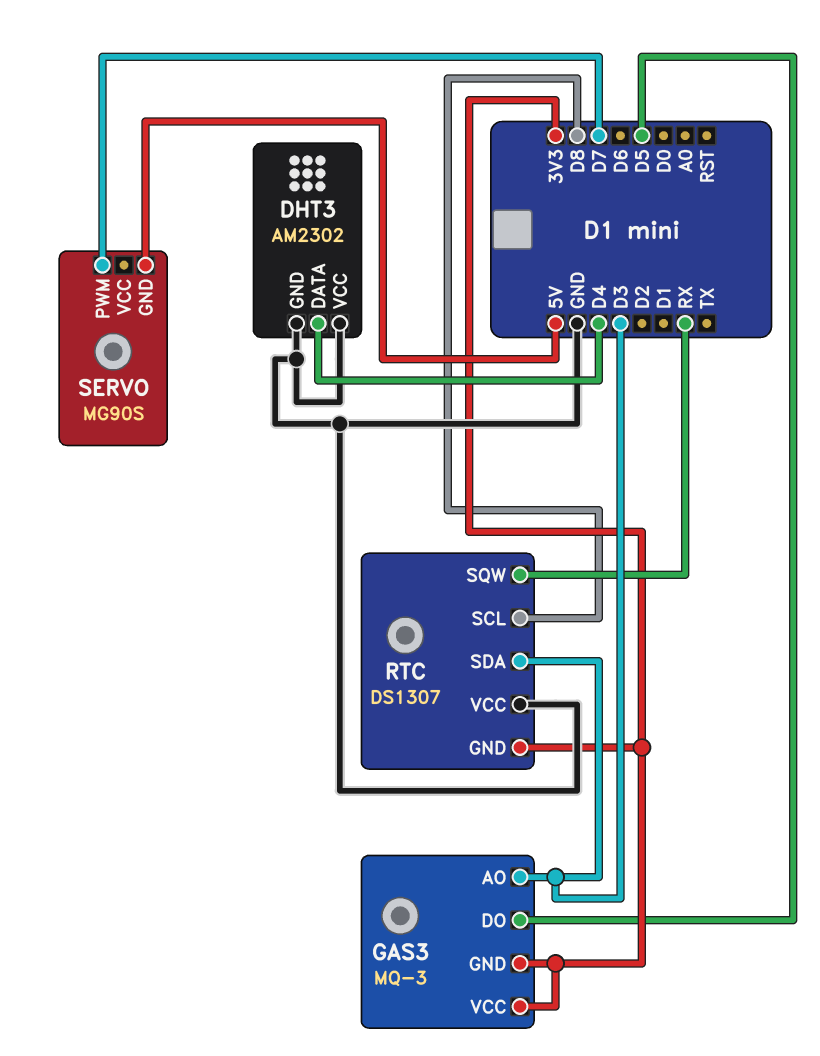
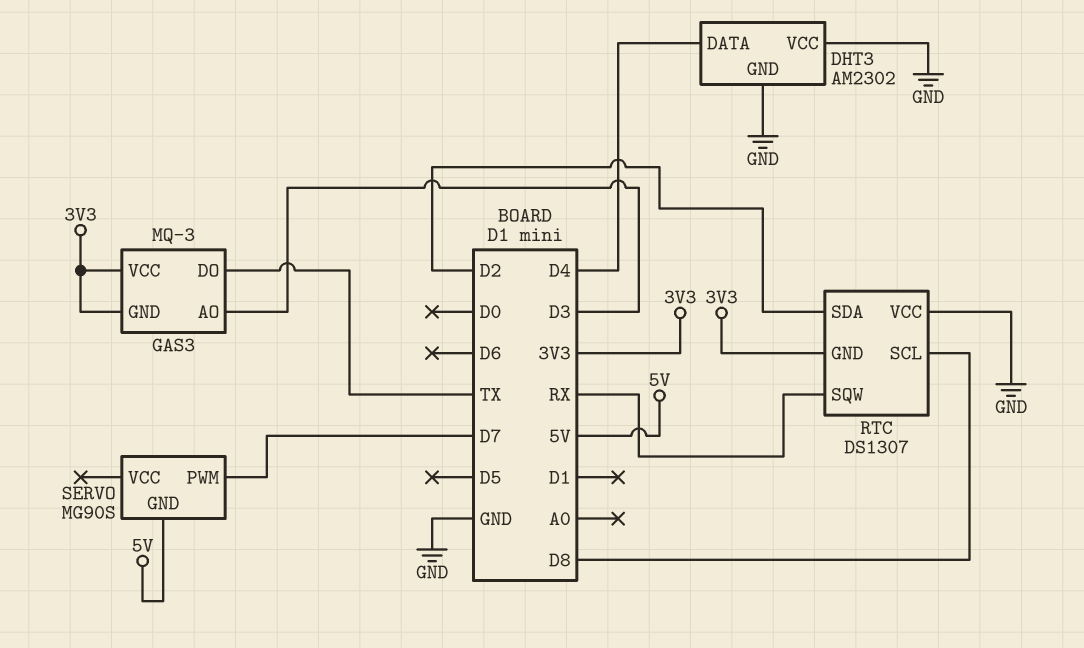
GAS3 pin DO: D5 -> TX
RTC pin SDA: D3 -> D2

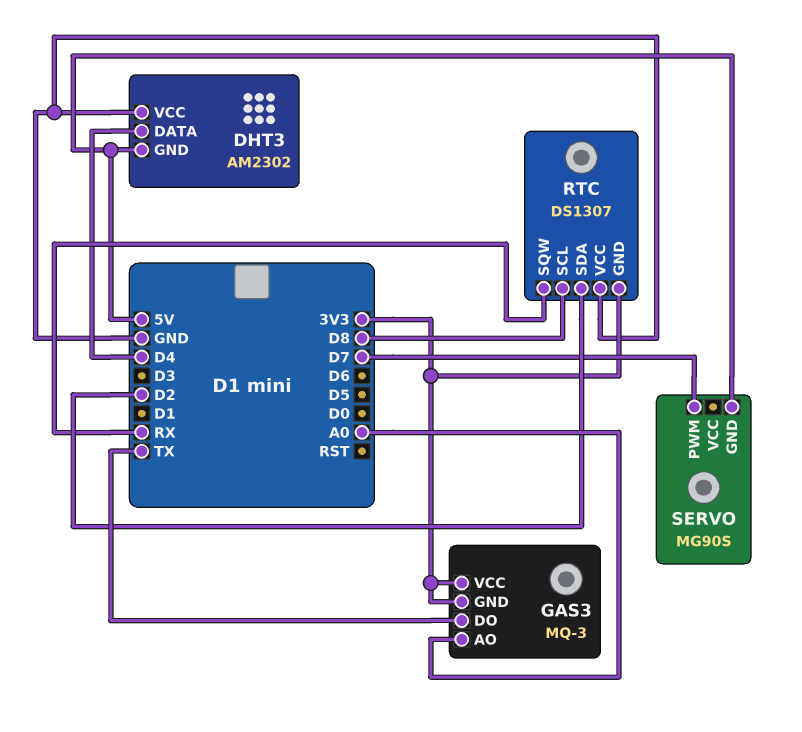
DHT3 pin GND: GND -> 5V
GAS3 pin AO: D3 -> A0

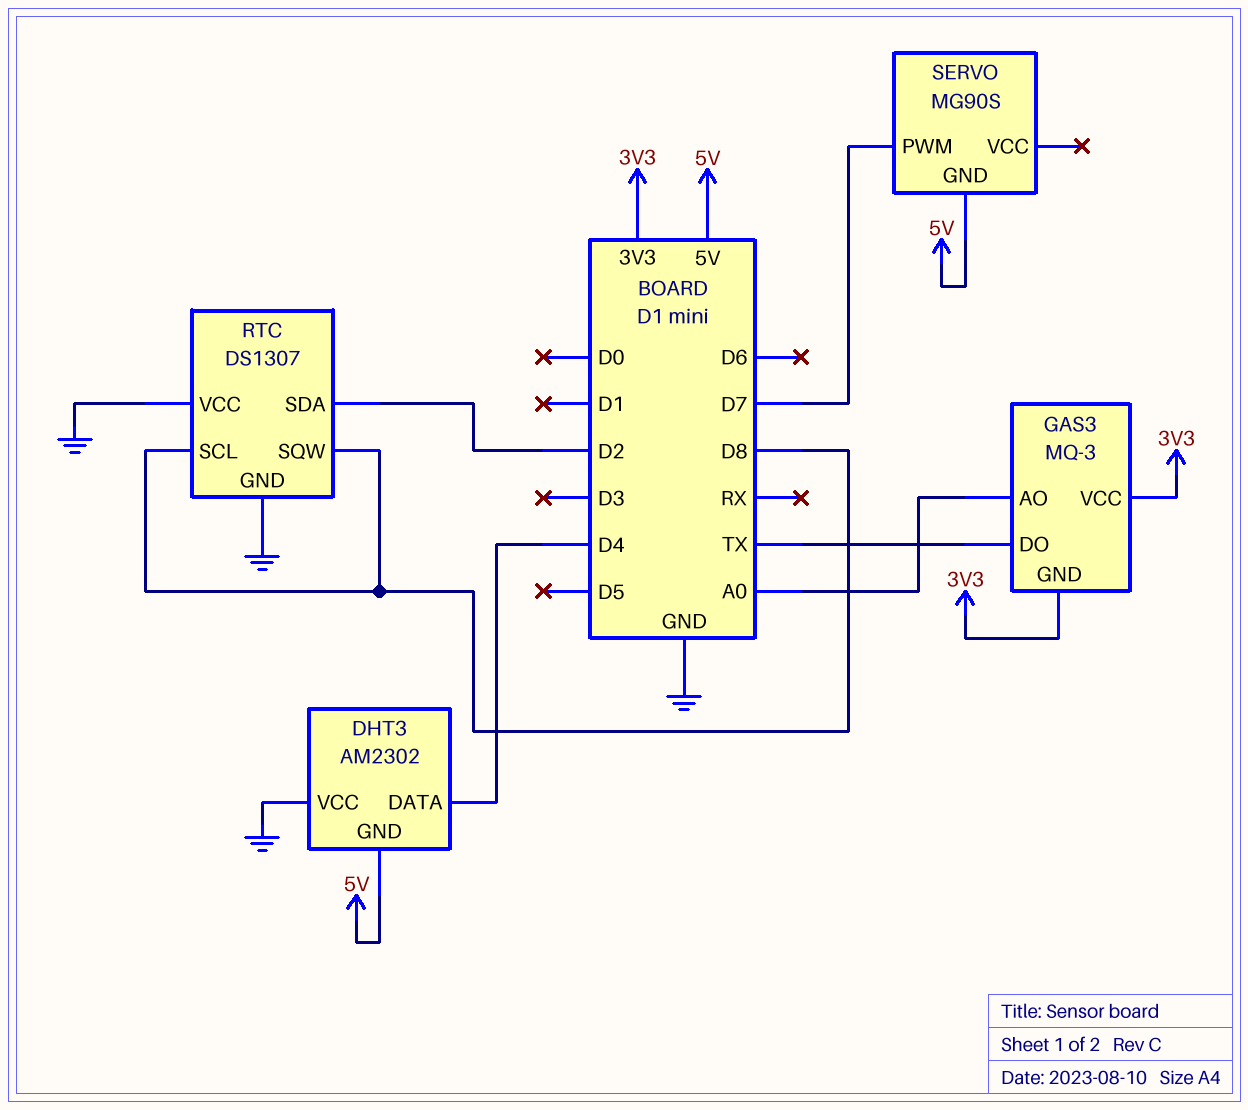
RTC pin GND: 3V3 -> GND
RTC pin SQW: RX -> D8

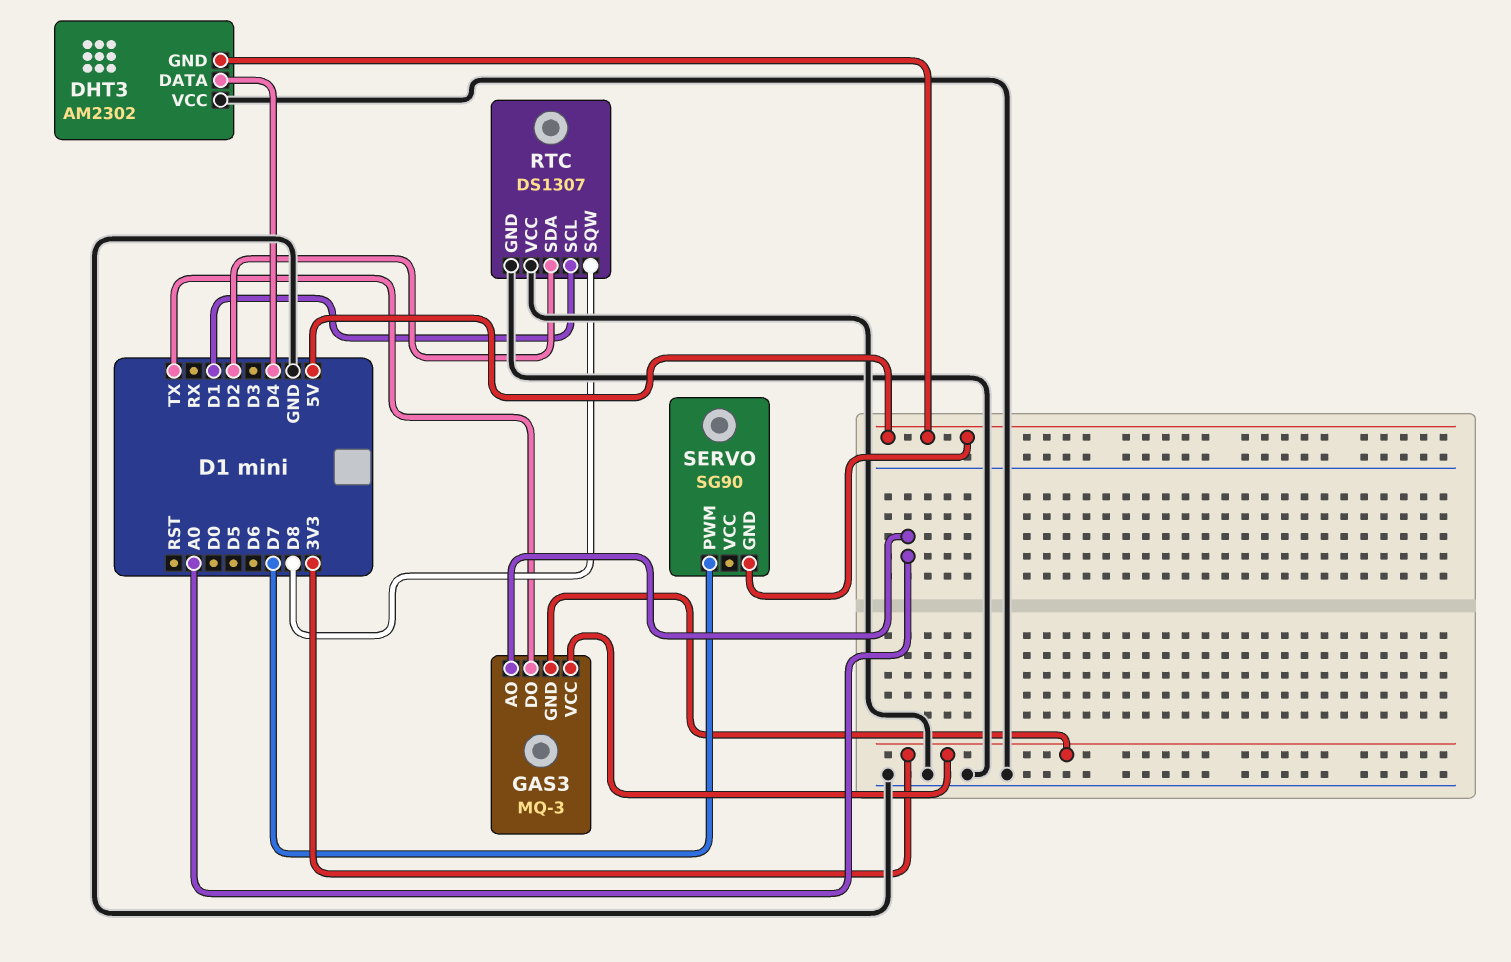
RTC pin SCL: D8 -> D1
SERVO: MG90S -> SG90

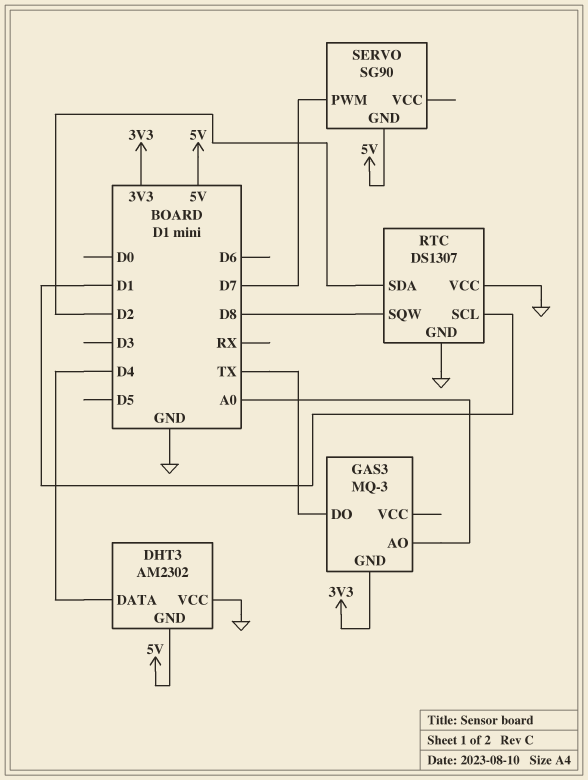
GAS3 pin VCC: 3V3 -> none

